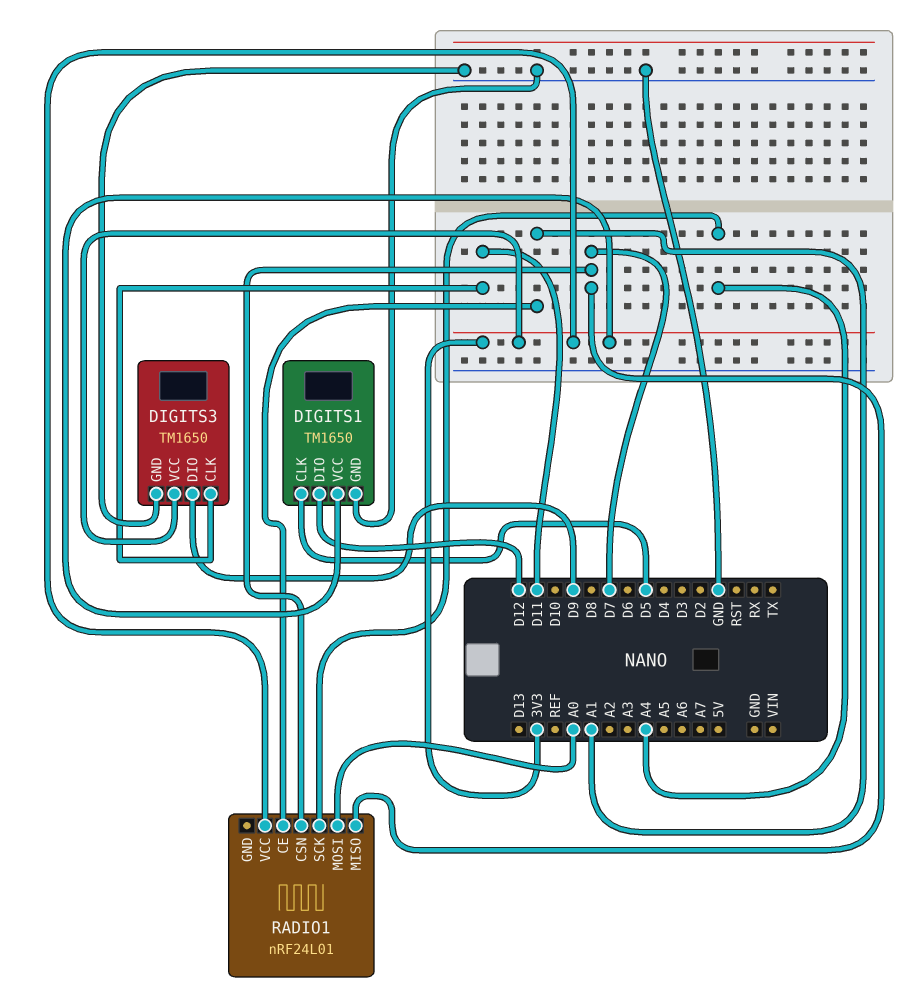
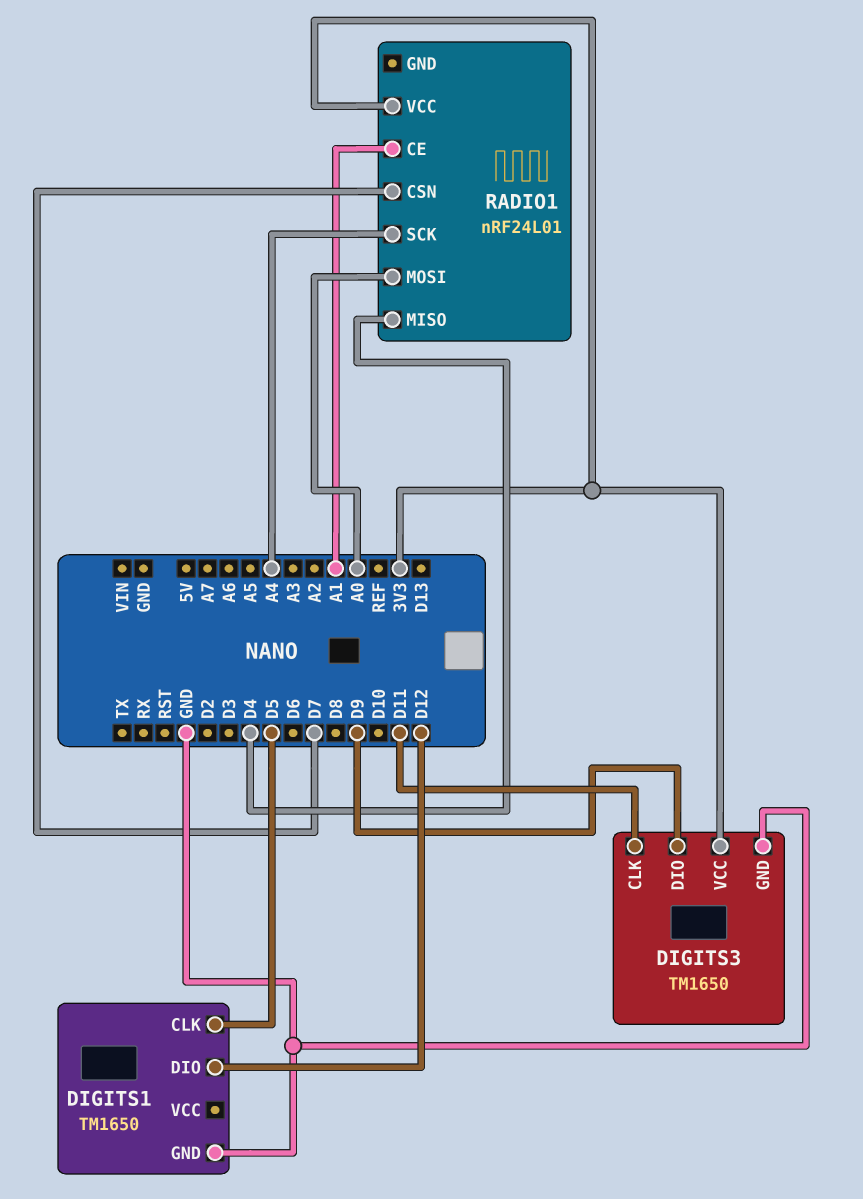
DIGITS1 pin VCC: 3V3 -> none
RADIO1 pin MISO: D7 -> D4

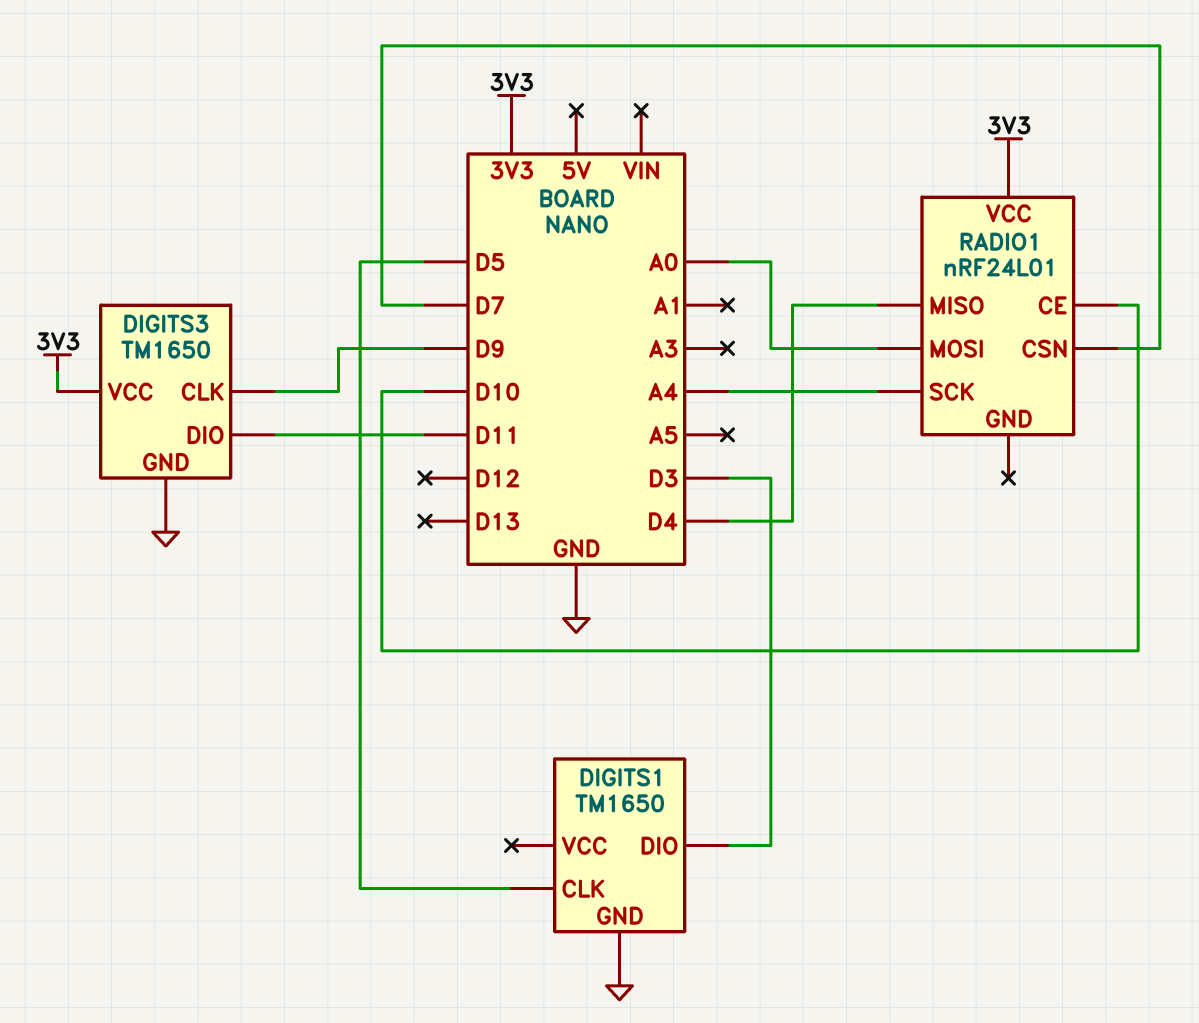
DIGITS1 pin DIO: D12 -> D3
DIGITS3 pin CLK: D11 -> D9
DIGITS3 pin DIO: D9 -> D11
RADIO1 pin CE: A1 -> D10

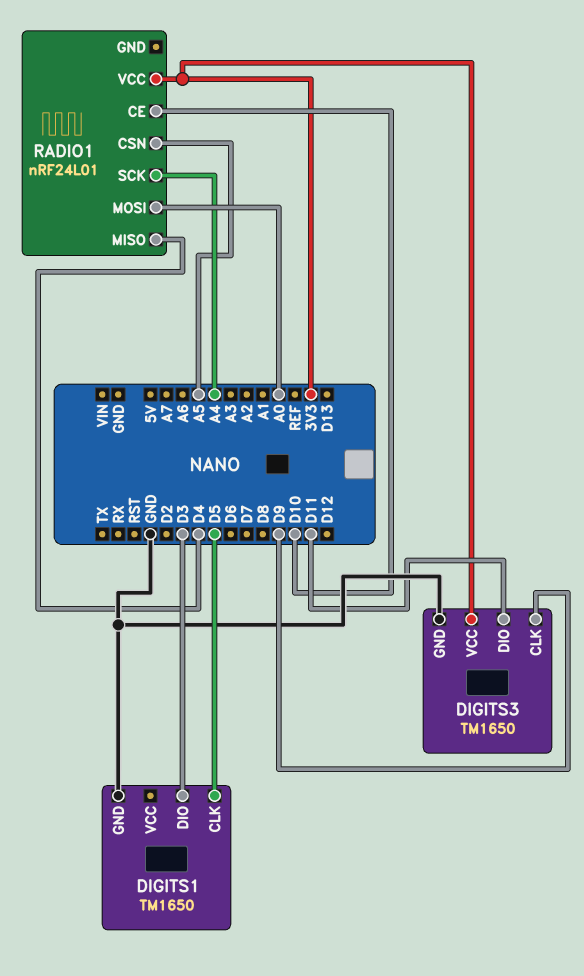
RADIO1 pin CSN: D7 -> A5

